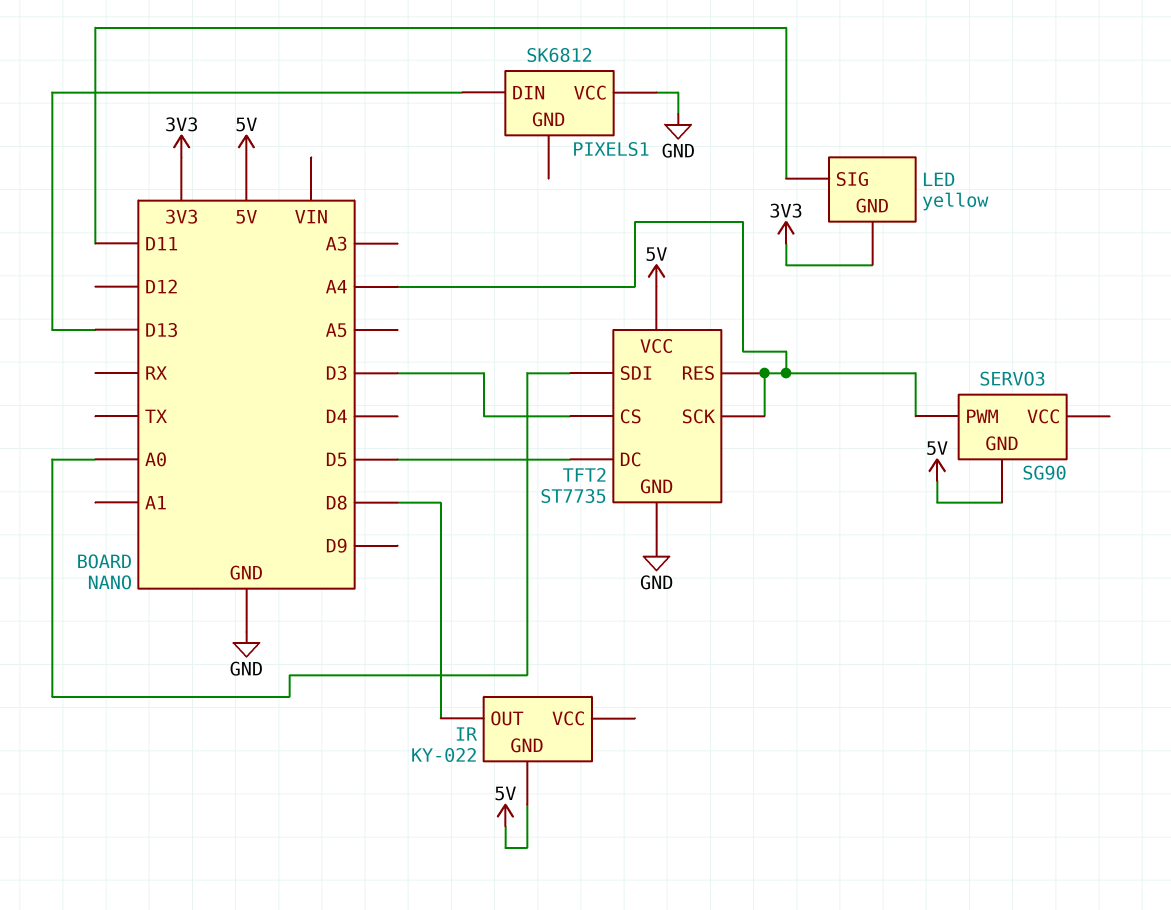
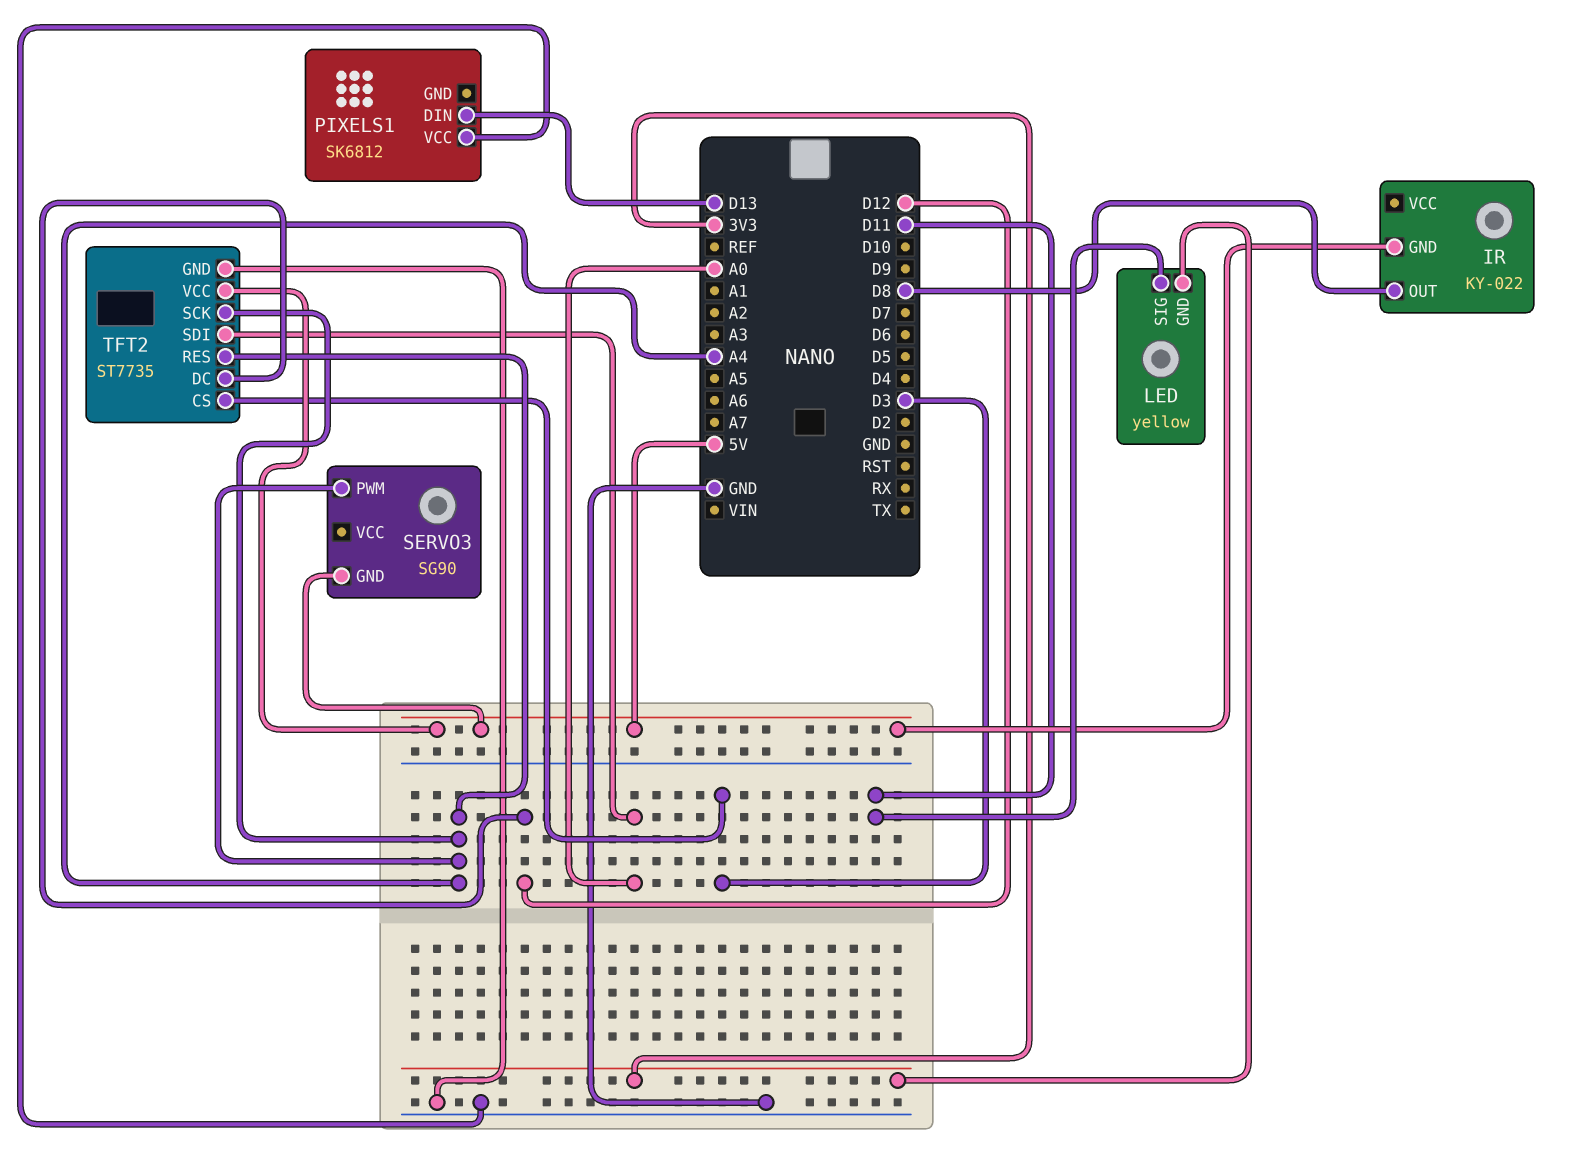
TFT2 pin DC: D5 -> D12

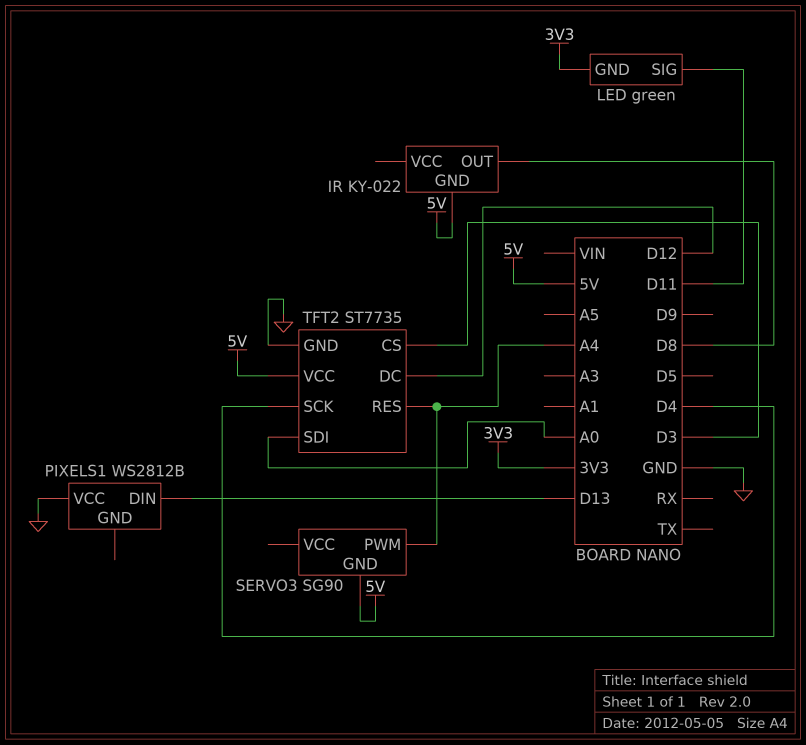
LED: yellow -> green
PIXELS1: SK6812 -> WS2812B
TFT2 pin SCK: A4 -> D4

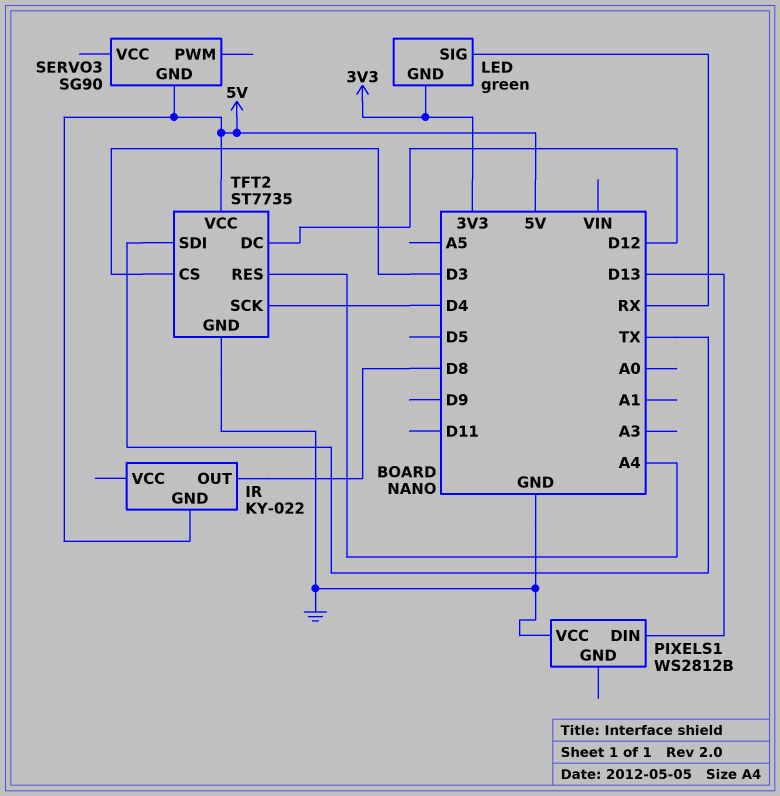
LED pin SIG: D11 -> RX
SERVO3 pin PWM: A4 -> none
TFT2 pin SDI: A0 -> TX

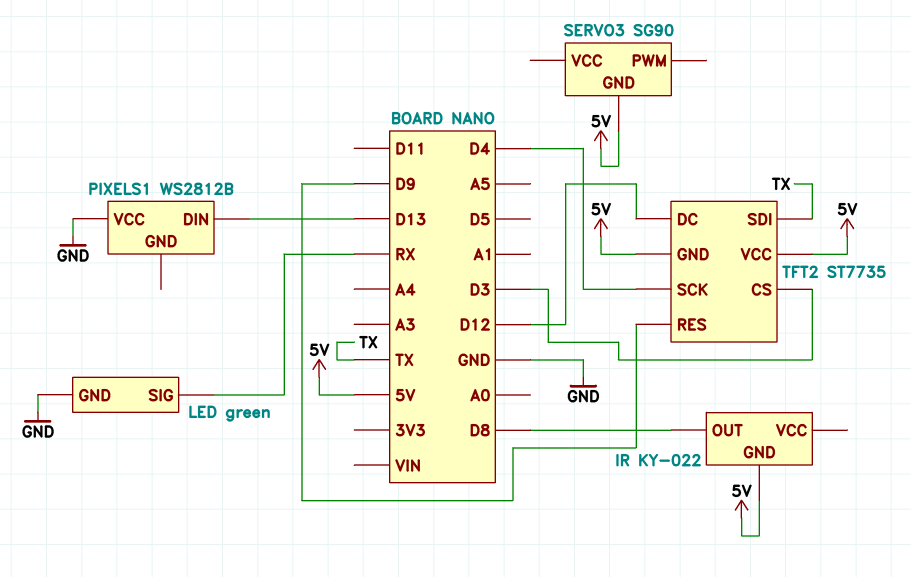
LED pin GND: 3V3 -> GND
TFT2 pin GND: GND -> 5V
TFT2 pin RES: A4 -> D9

